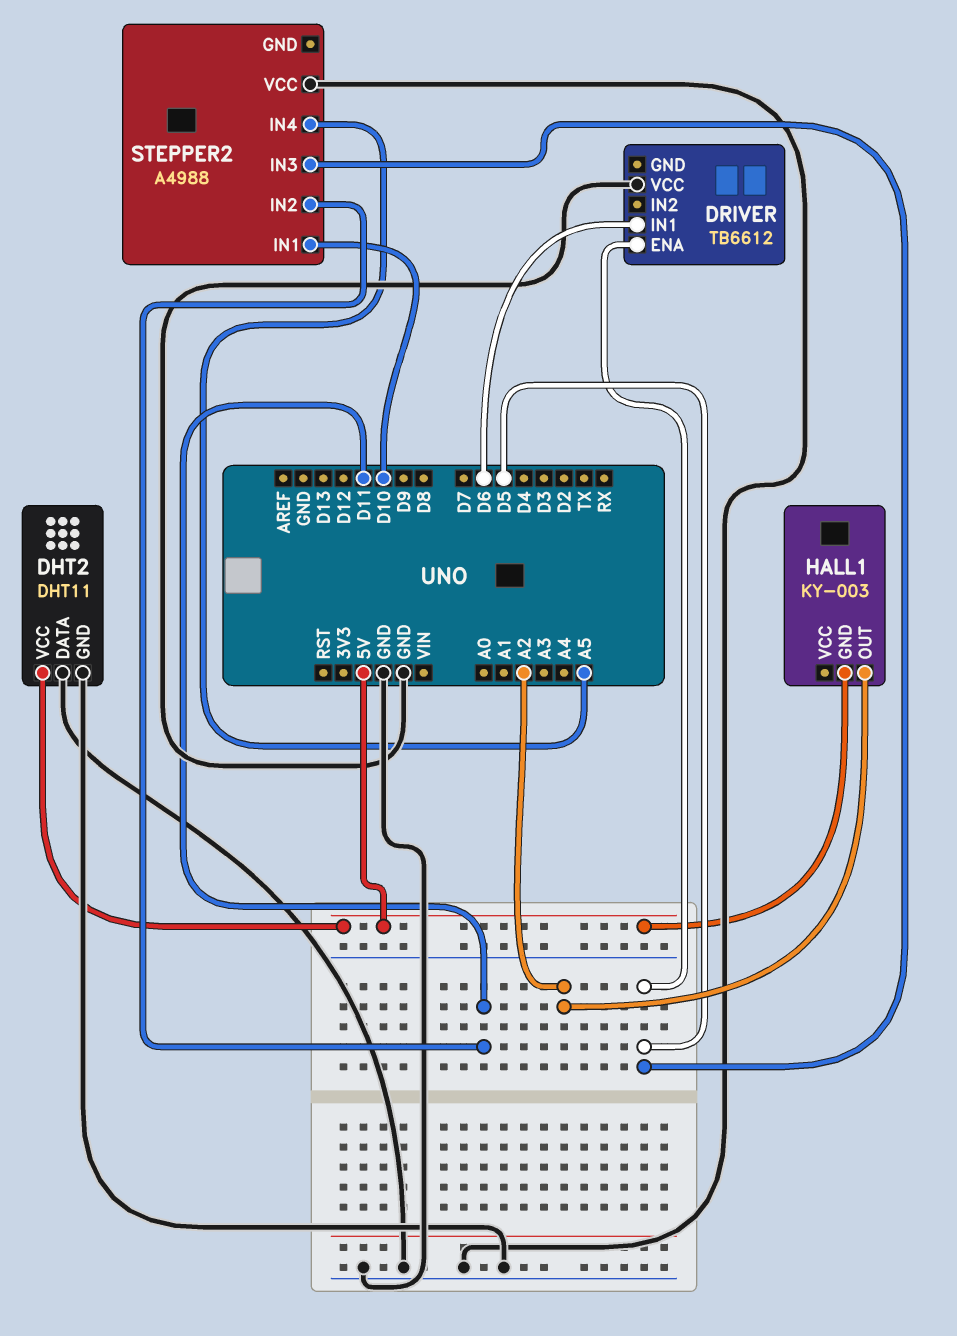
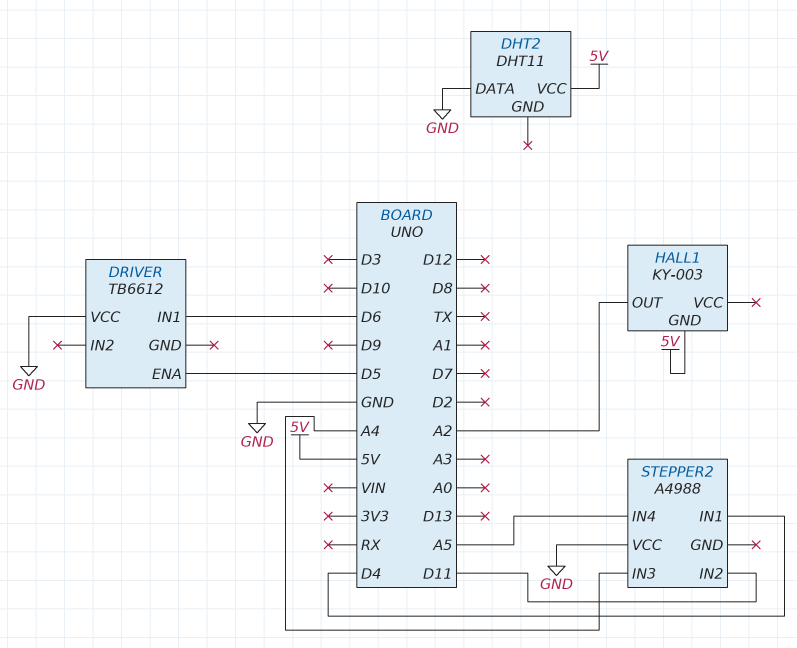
DHT2 pin GND: GND -> none
STEPPER2 pin IN1: D10 -> D4
STEPPER2 pin IN3: D5 -> A4

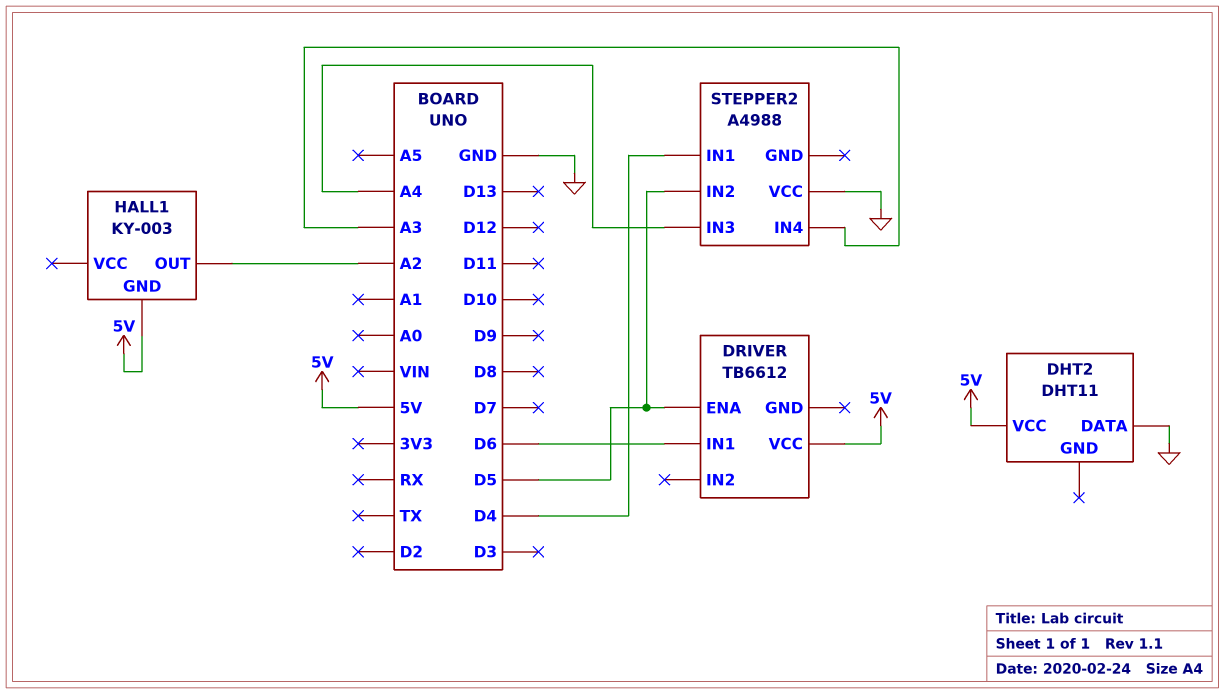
DRIVER pin VCC: GND -> 5V
STEPPER2 pin IN2: D11 -> D5
STEPPER2 pin IN4: A5 -> A3

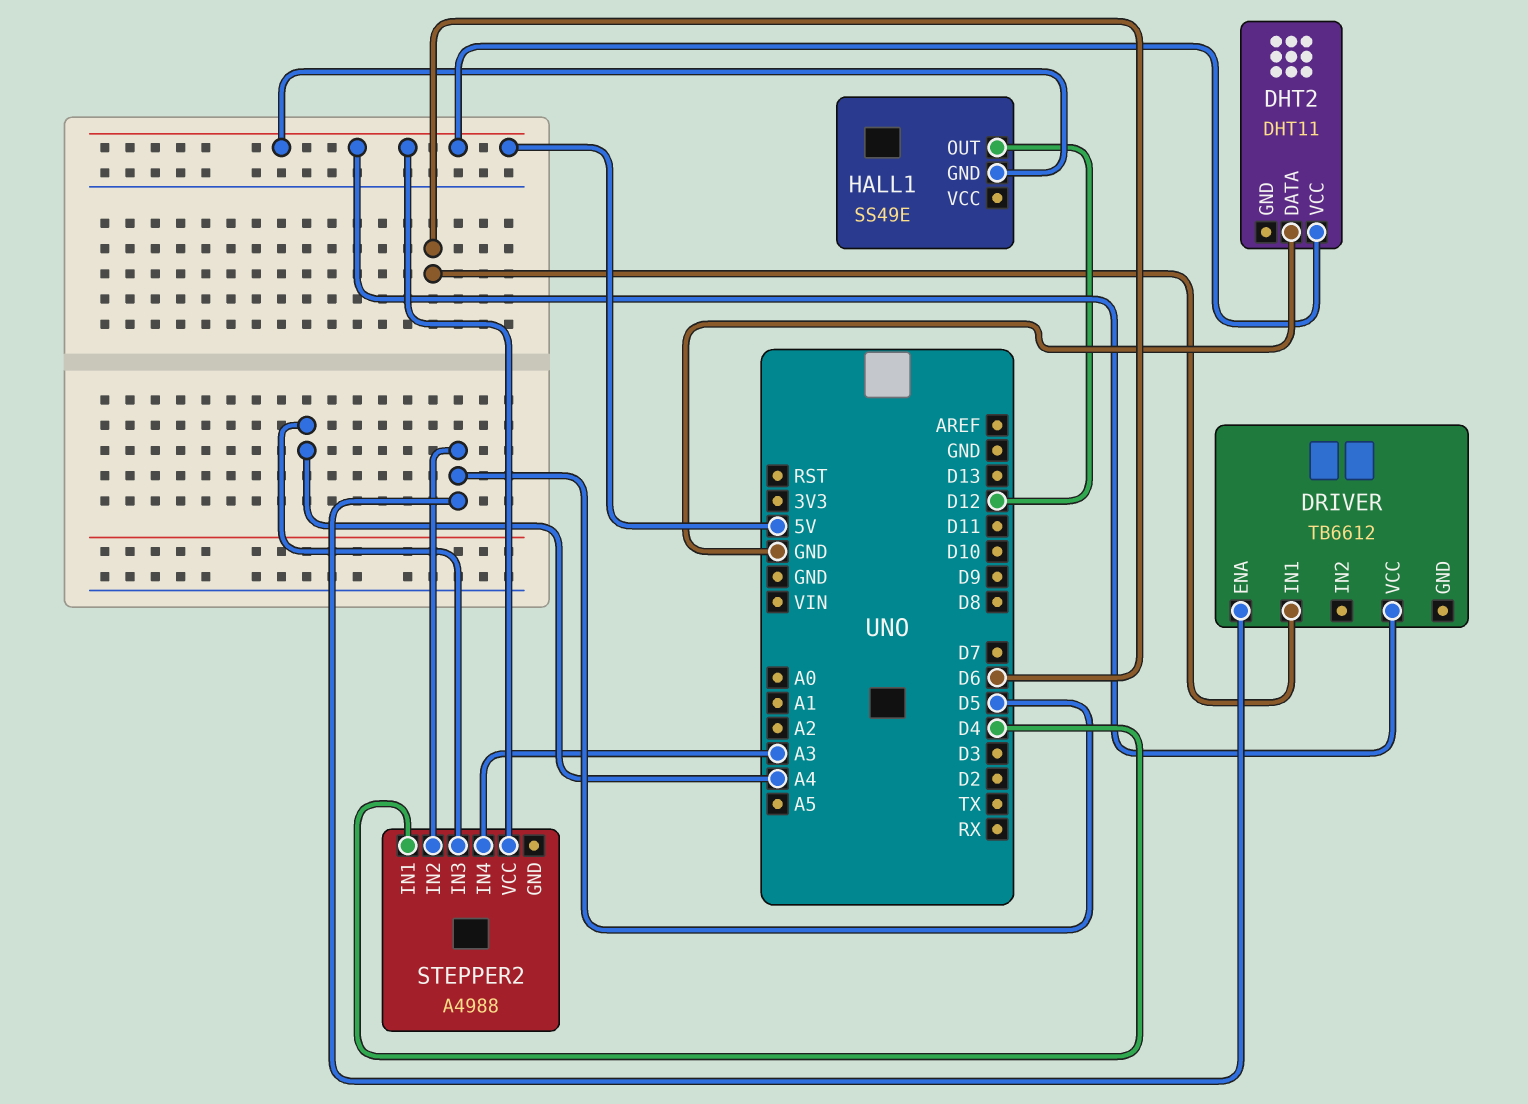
HALL1: KY-003 -> SS49E
HALL1 pin OUT: A2 -> D12
STEPPER2 pin VCC: GND -> 5V

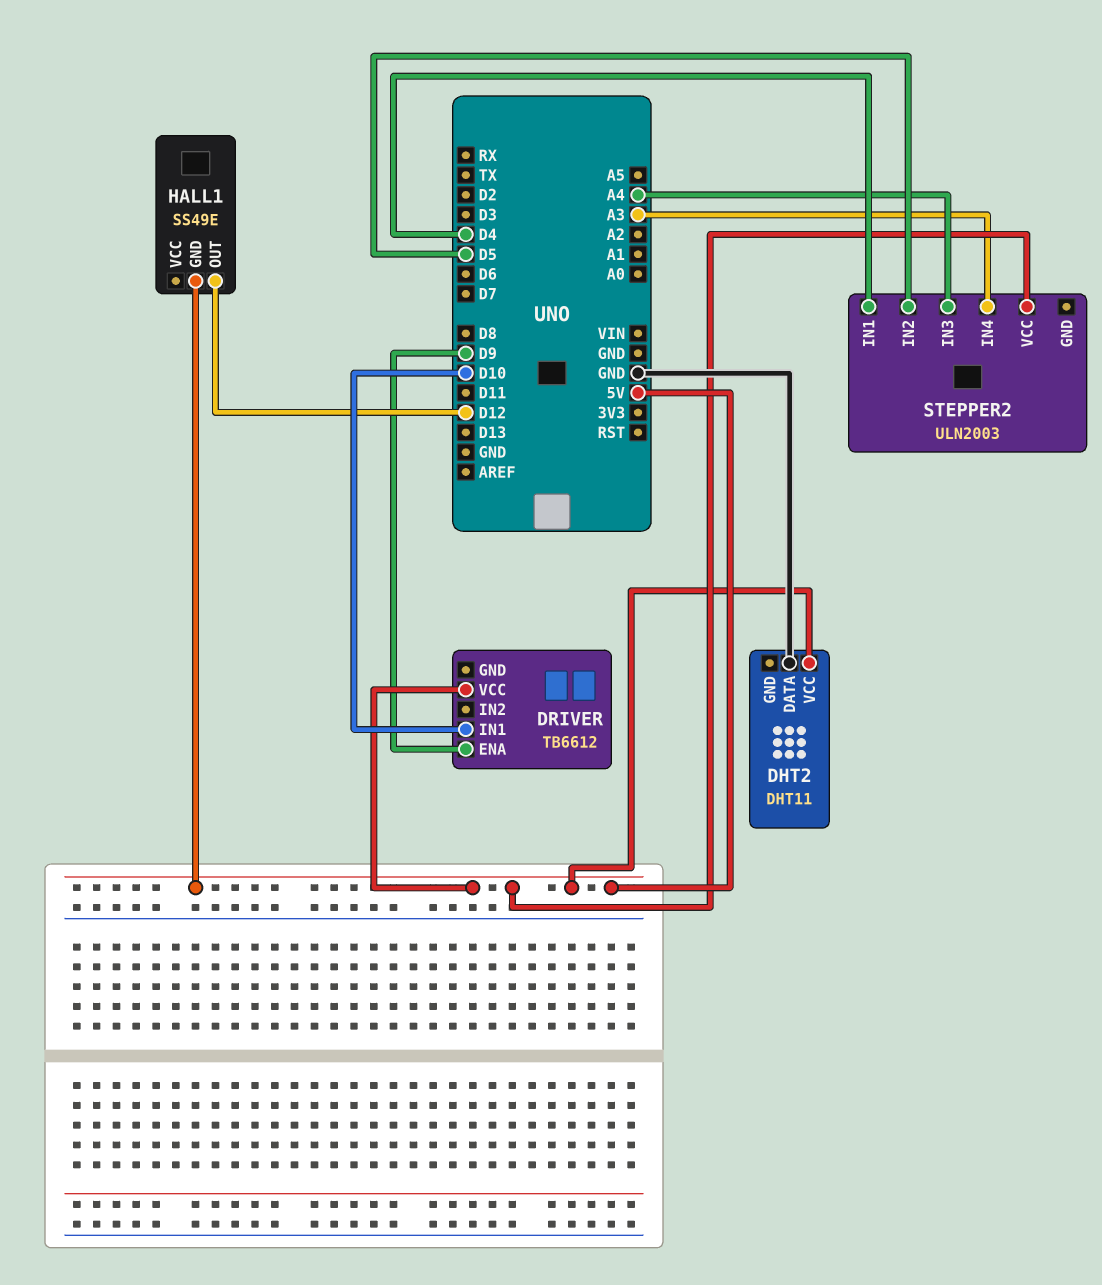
DRIVER pin ENA: D5 -> D9
DRIVER pin IN1: D6 -> D10
STEPPER2: A4988 -> ULN2003

